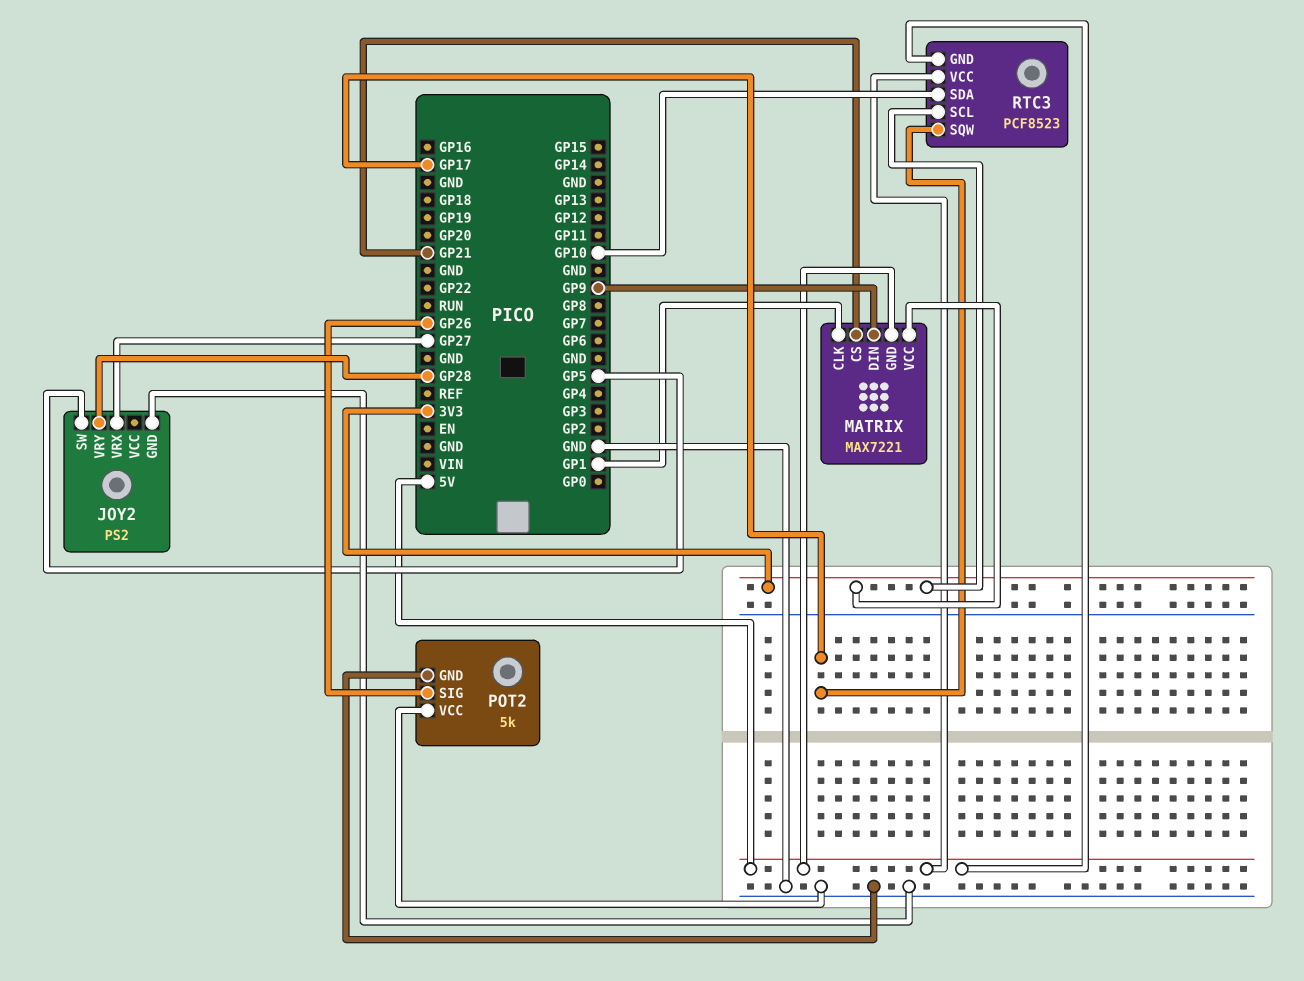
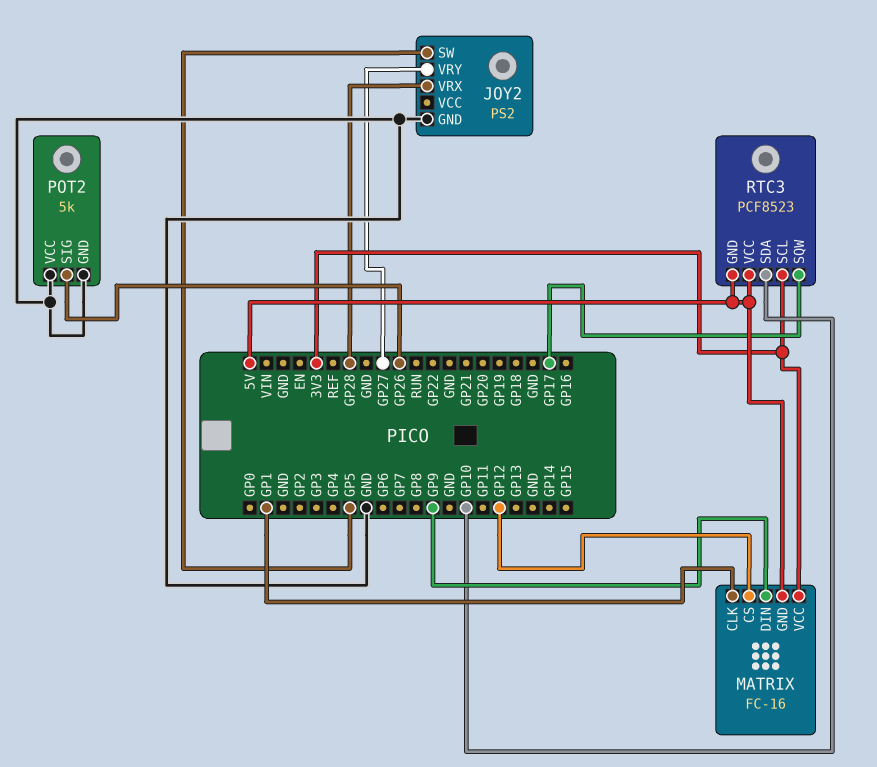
JOY2 pin VRX: GP27 -> GP28
JOY2 pin VRY: GP28 -> GP27
MATRIX: MAX7221 -> FC-16
MATRIX pin CS: GP21 -> GP12

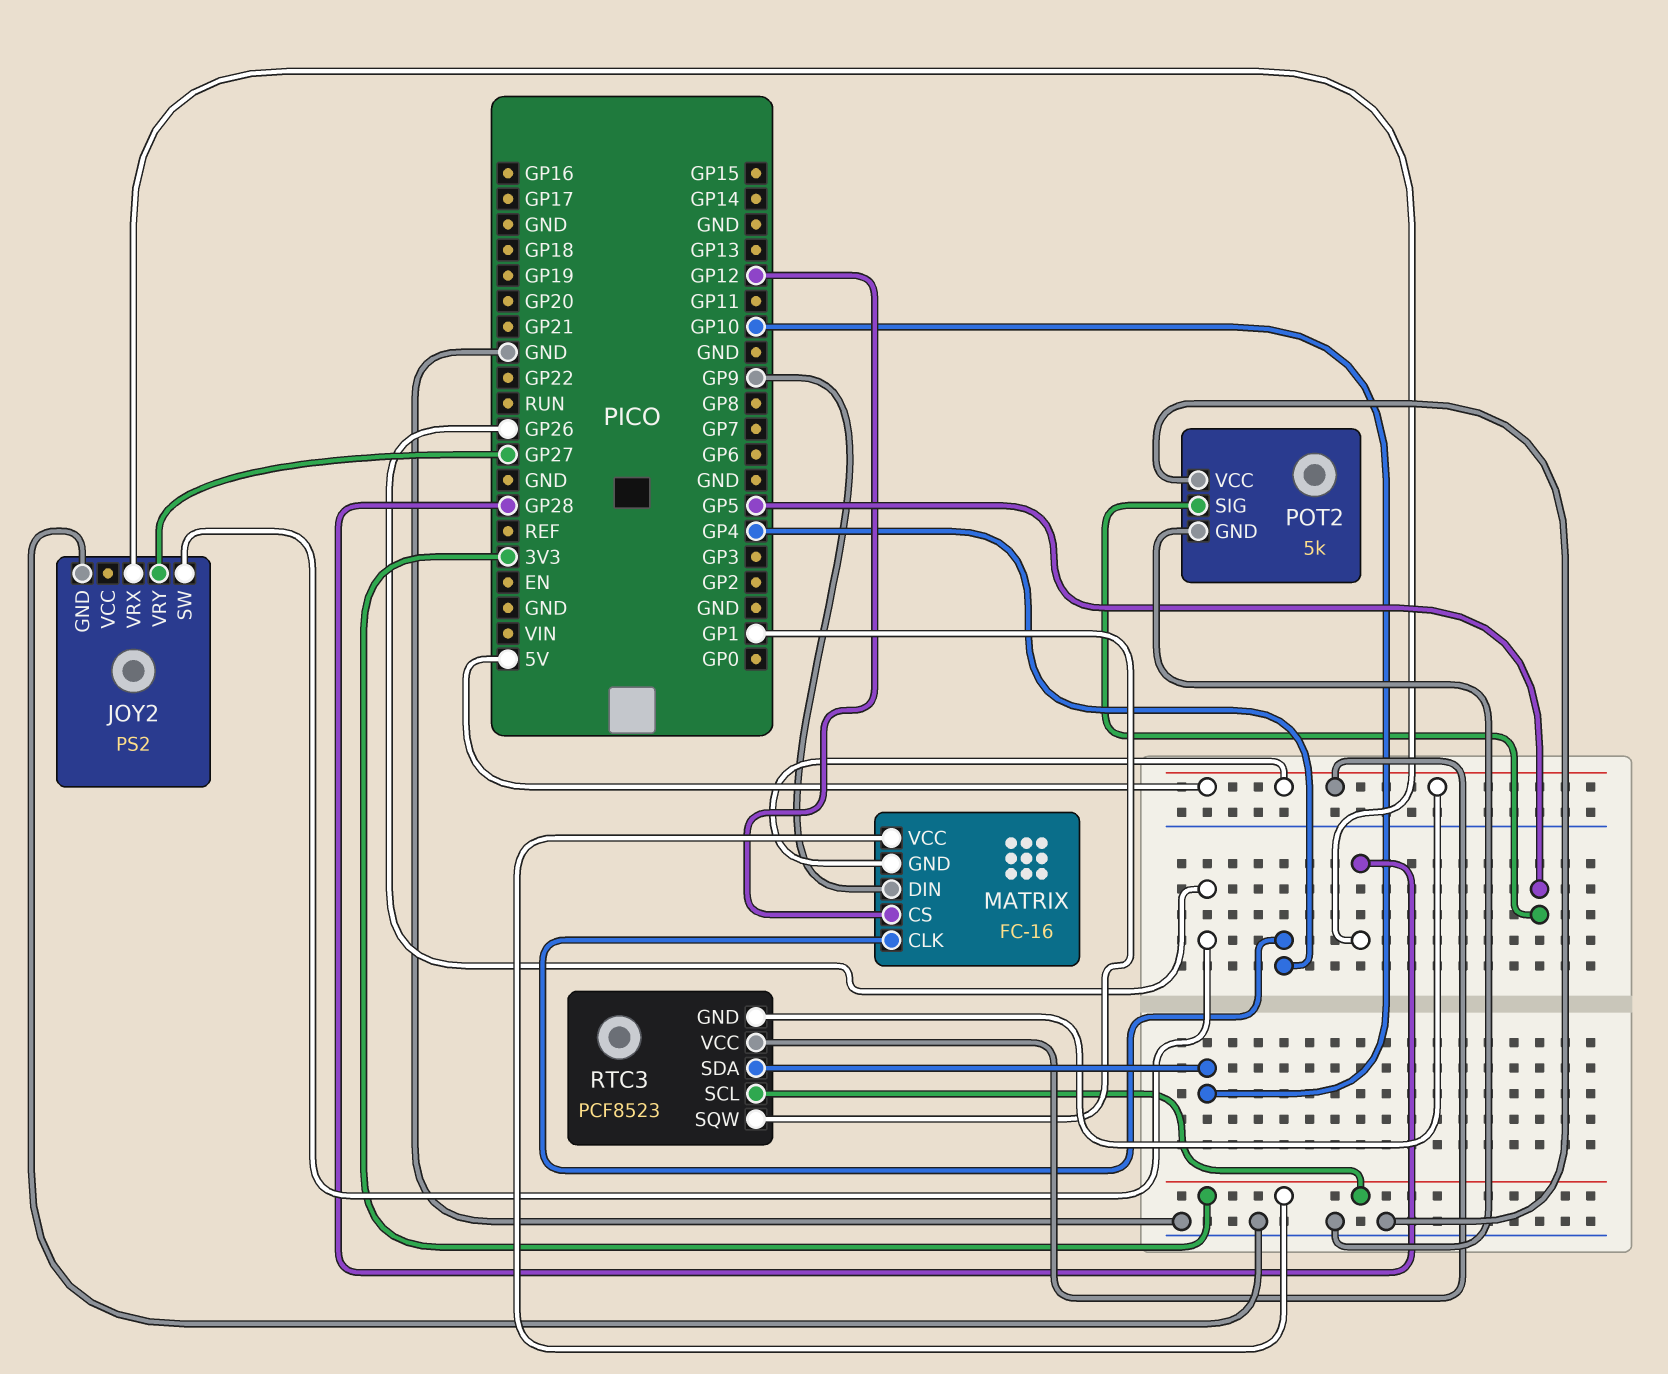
JOY2 pin SW: GP5 -> GP26
MATRIX pin CLK: GP1 -> GP4
POT2 pin SIG: GP26 -> GP5
RTC3 pin SQW: GP17 -> GP1

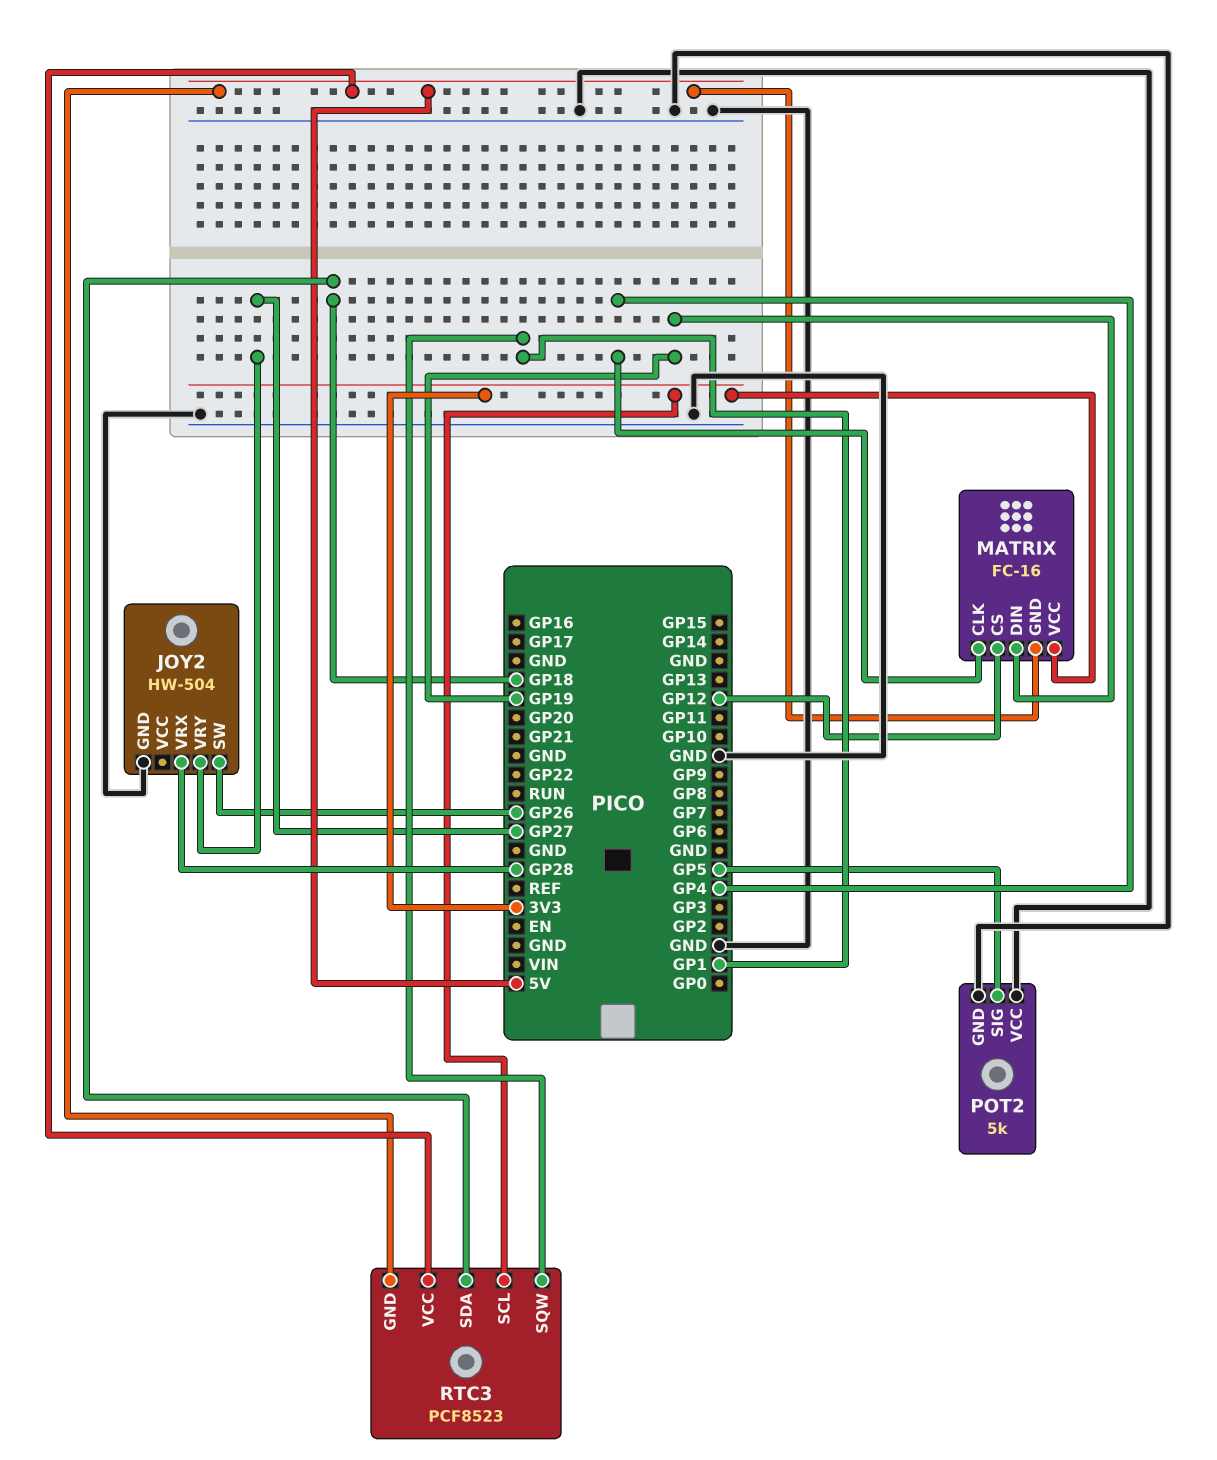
JOY2: PS2 -> HW-504
MATRIX pin DIN: GP9 -> GP19
RTC3 pin SDA: GP10 -> GP18

